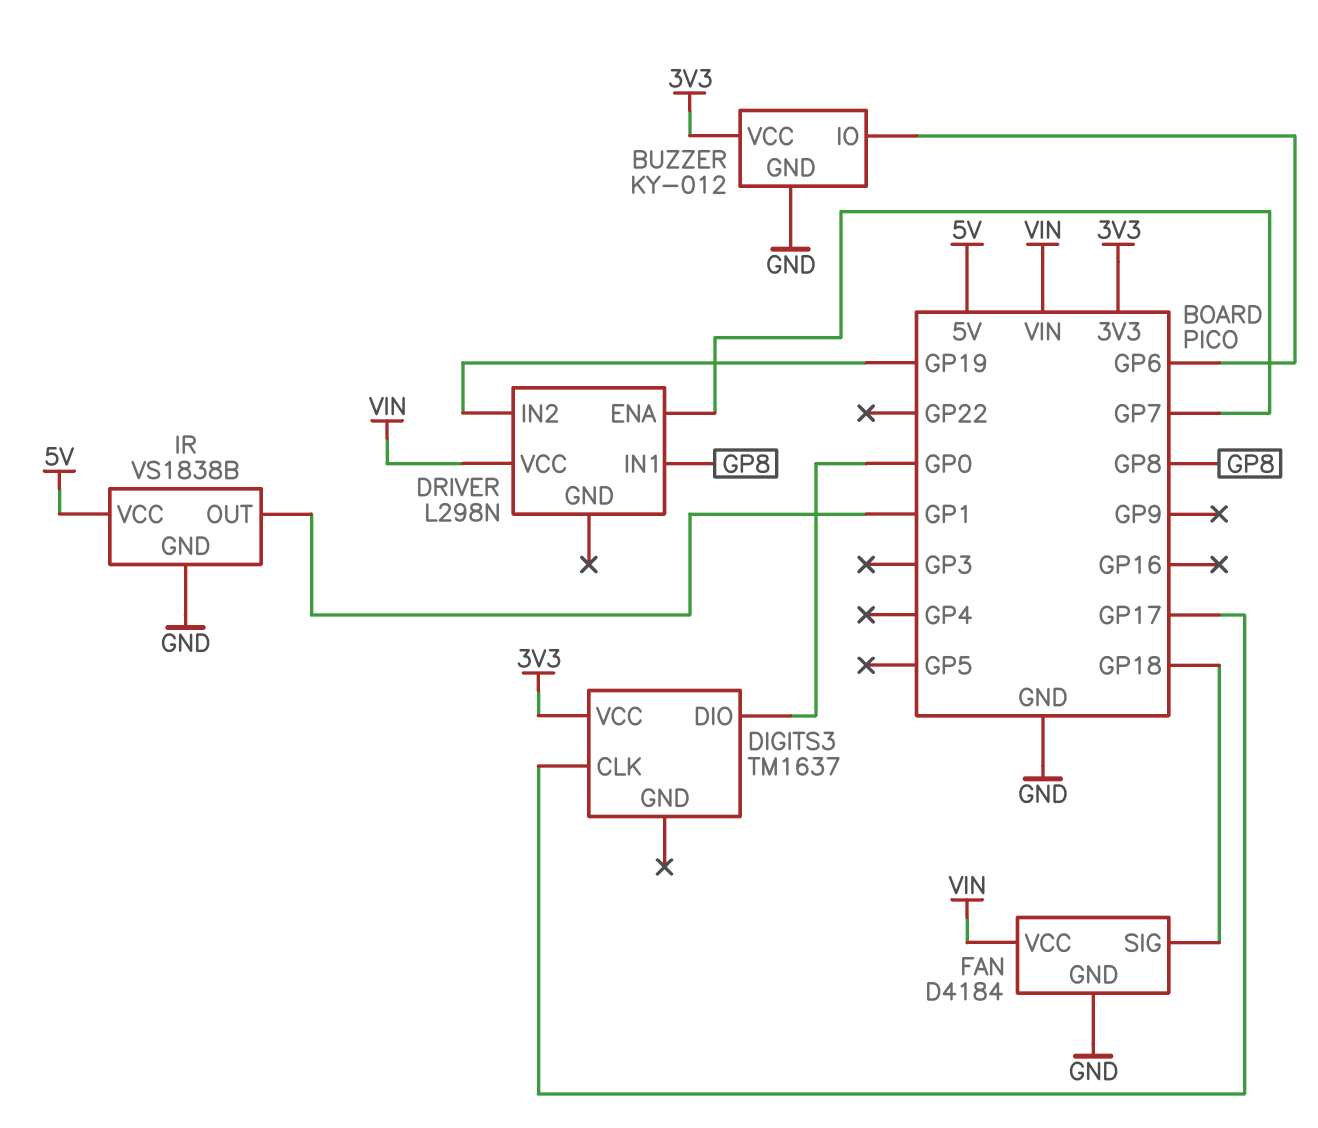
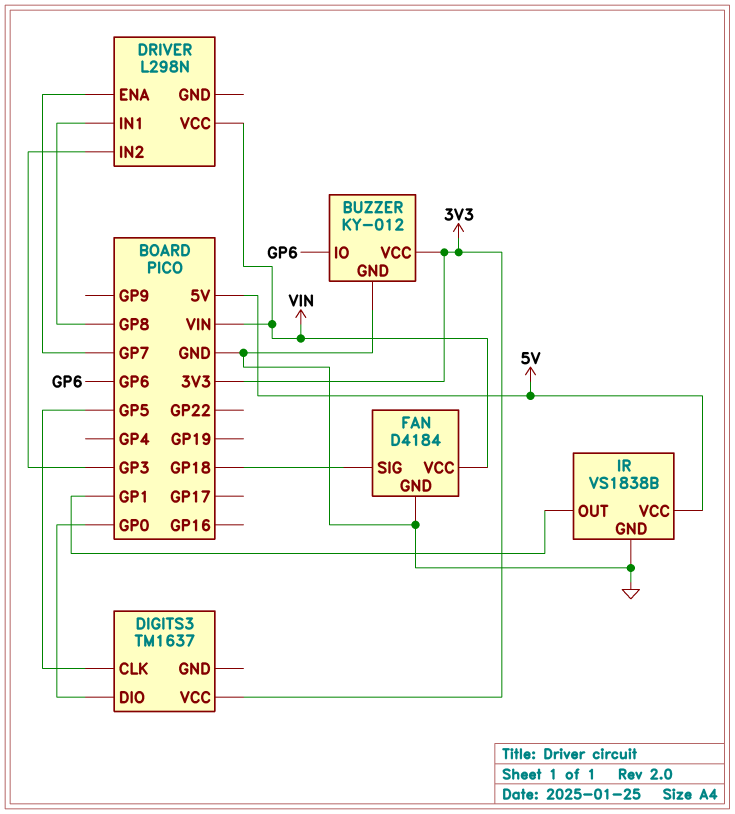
DIGITS3 pin CLK: GP17 -> GP5
DRIVER pin IN2: GP19 -> GP3

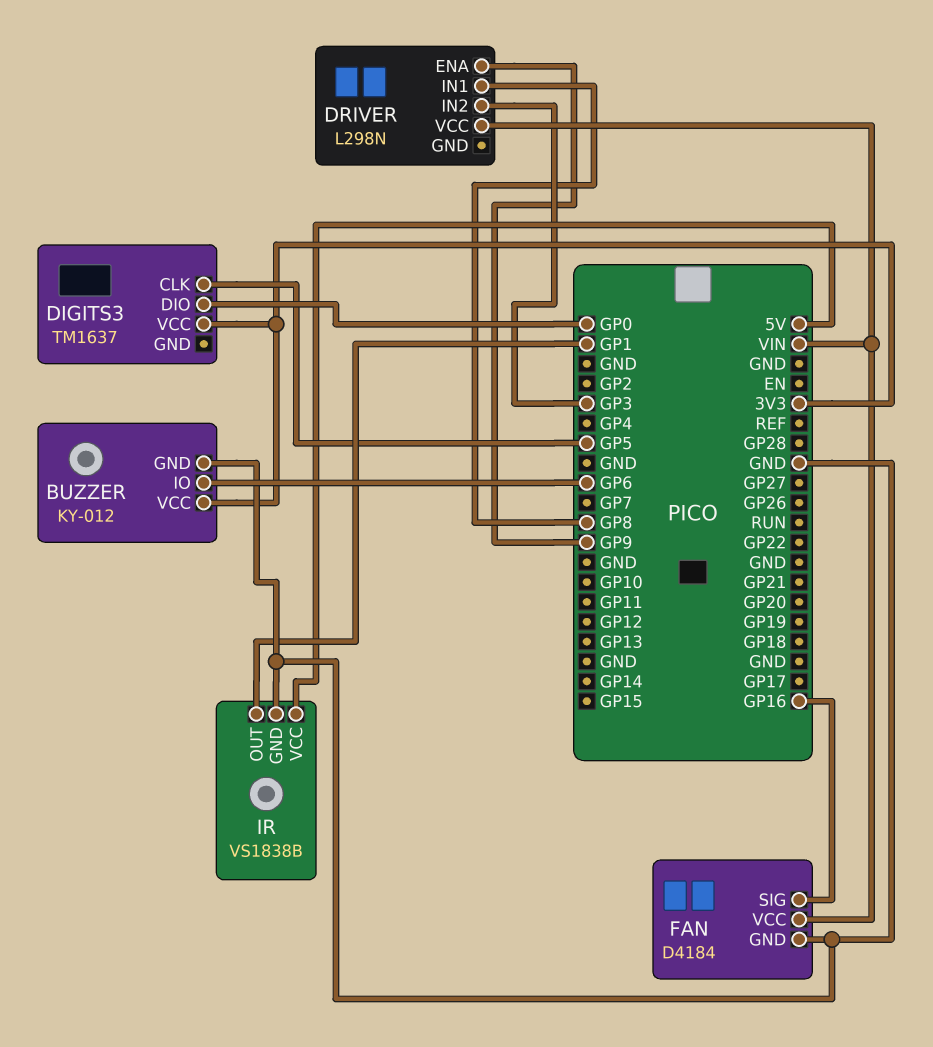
DRIVER pin ENA: GP7 -> GP9
FAN pin SIG: GP18 -> GP16

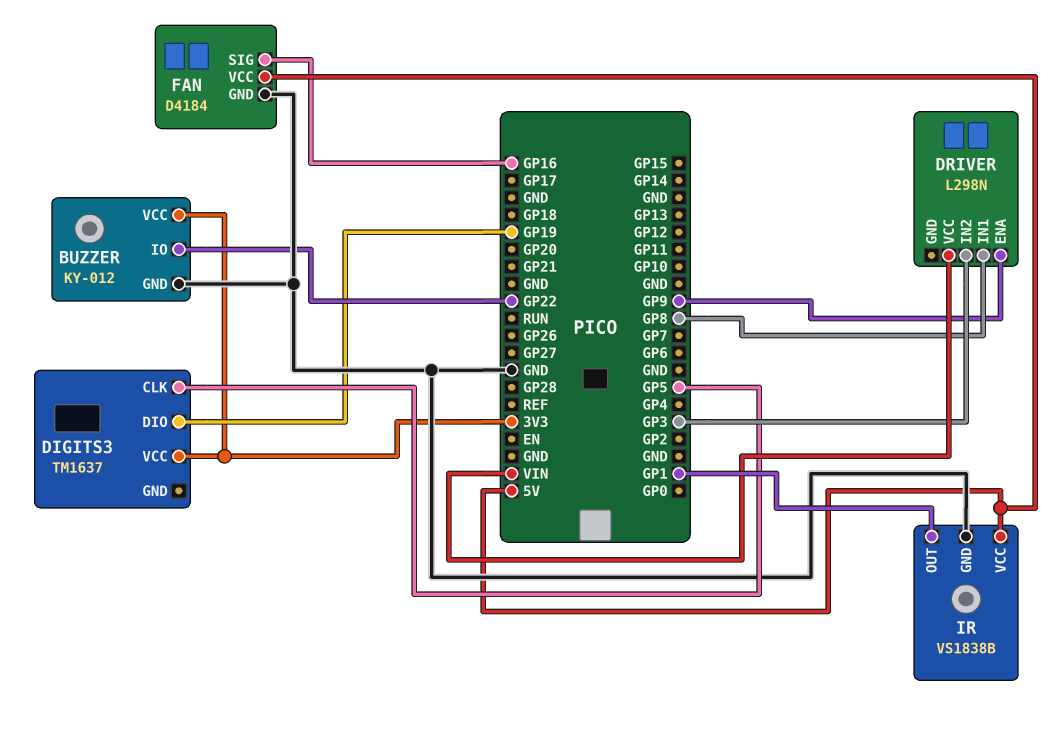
BUZZER pin IO: GP6 -> GP22
DIGITS3 pin DIO: GP0 -> GP19
FAN pin VCC: VIN -> 5V

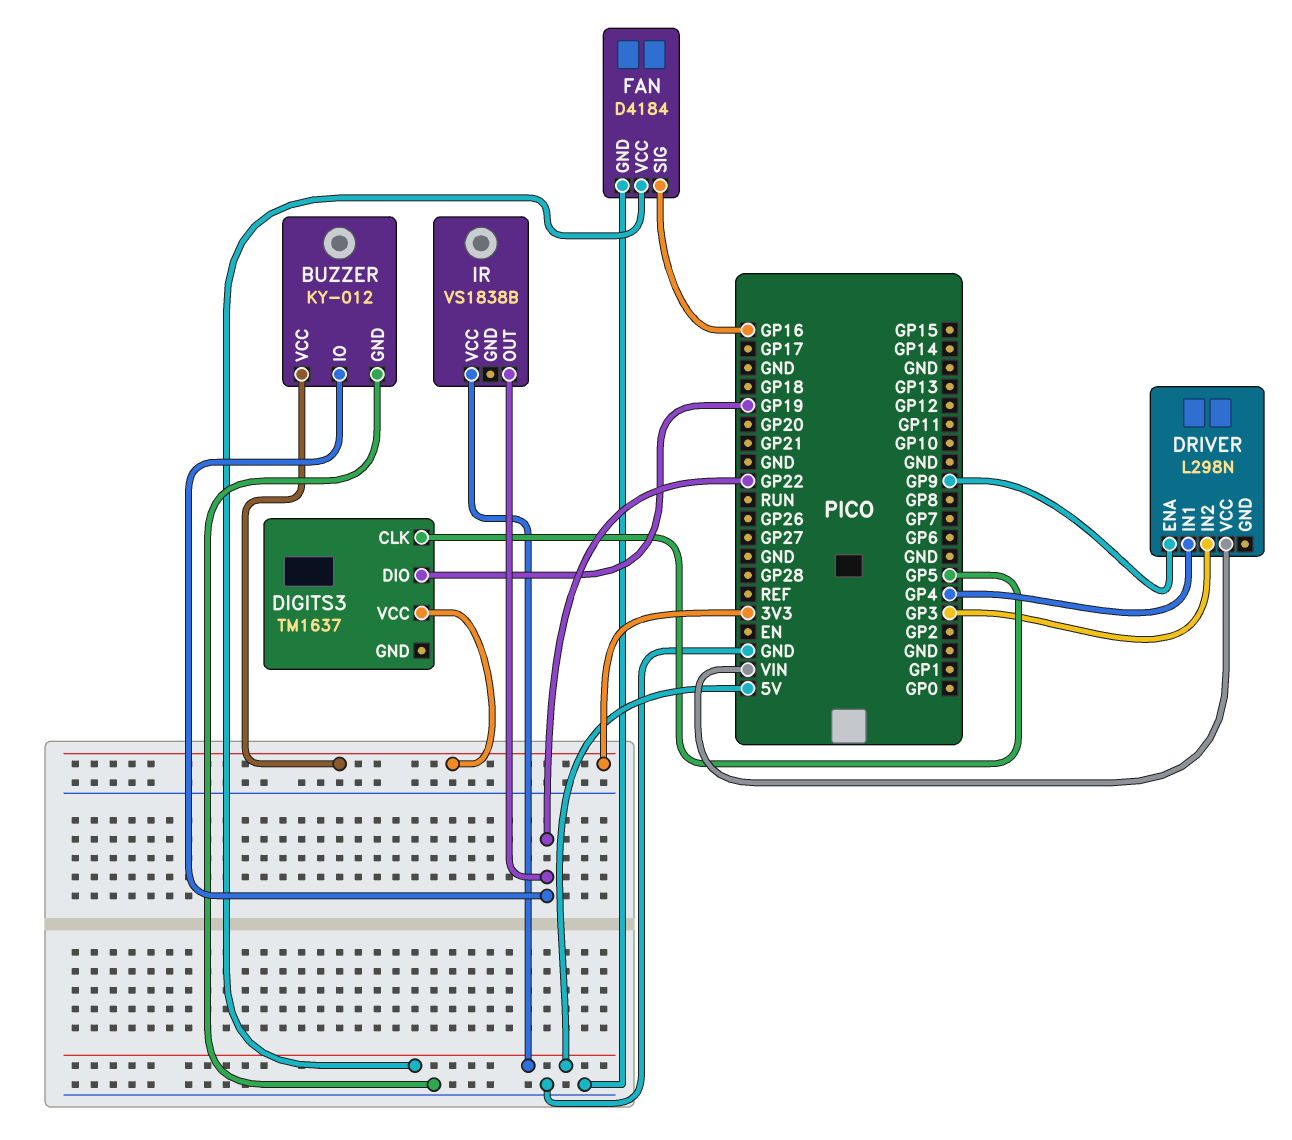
DRIVER pin IN1: GP8 -> GP4
IR pin GND: GND -> none
IR pin OUT: GP1 -> GP22

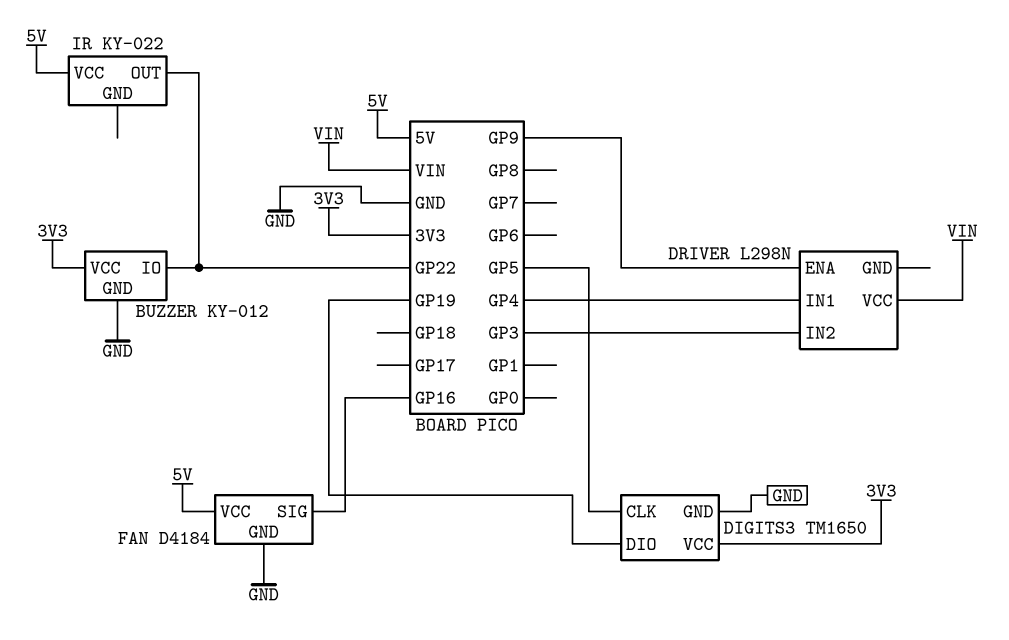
DIGITS3: TM1637 -> TM1650
DIGITS3 pin GND: none -> GND
IR: VS1838B -> KY-022

